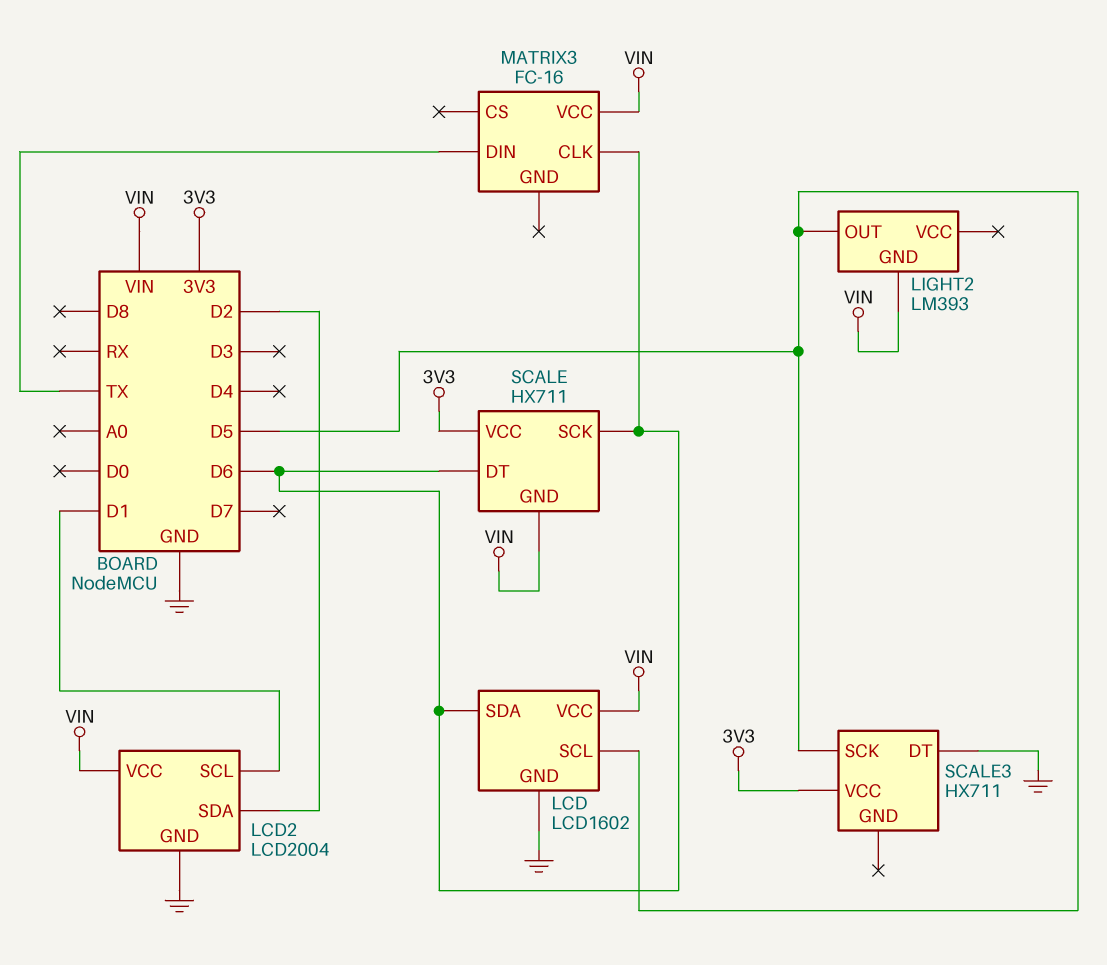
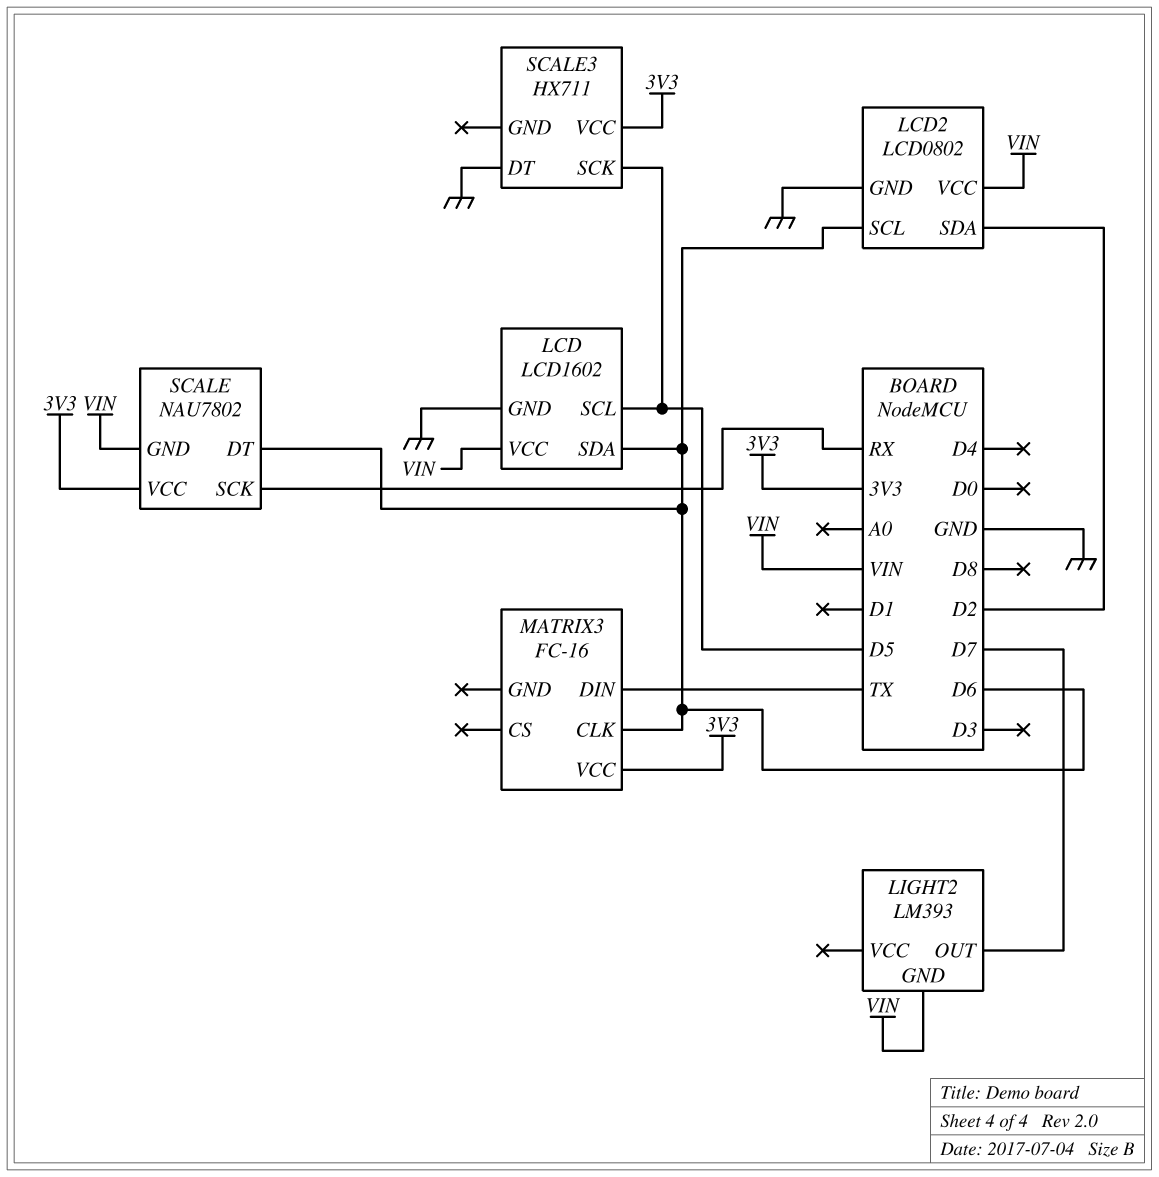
LCD2: LCD2004 -> LCD0802
LCD2 pin SCL: D1 -> D6
LIGHT2 pin OUT: D5 -> D7
MATRIX3 pin VCC: VIN -> 3V3
SCALE: HX711 -> NAU7802
SCALE pin SCK: D6 -> RX

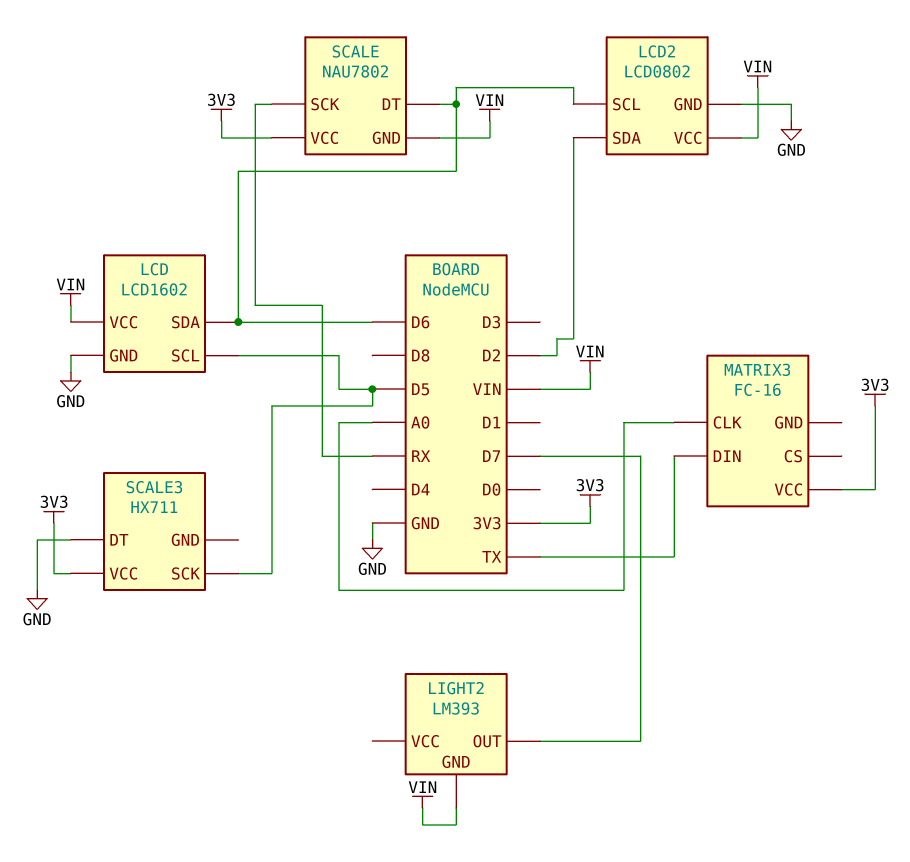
MATRIX3 pin CLK: D6 -> A0

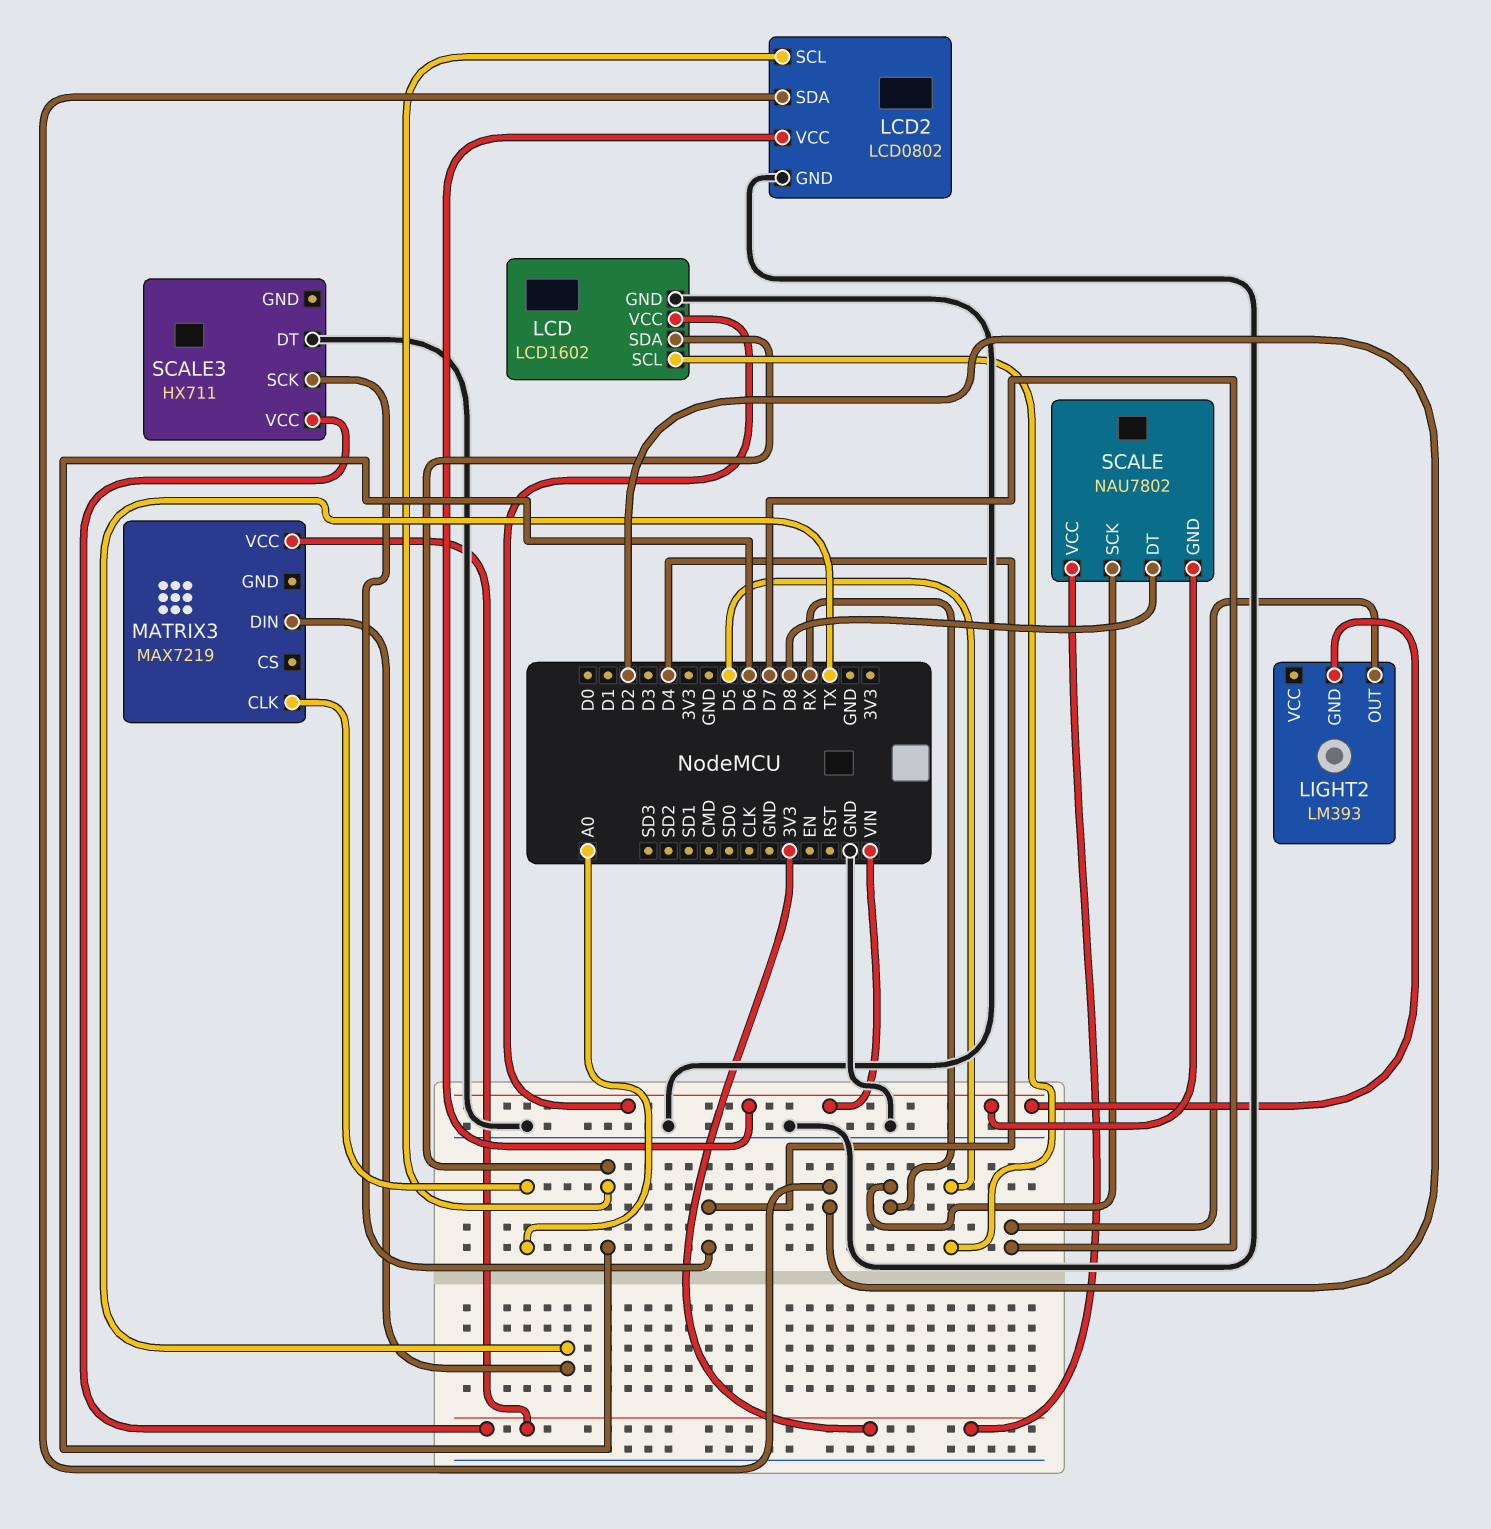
MATRIX3: FC-16 -> MAX7219
SCALE pin DT: D6 -> D8
SCALE3 pin SCK: D5 -> D4

